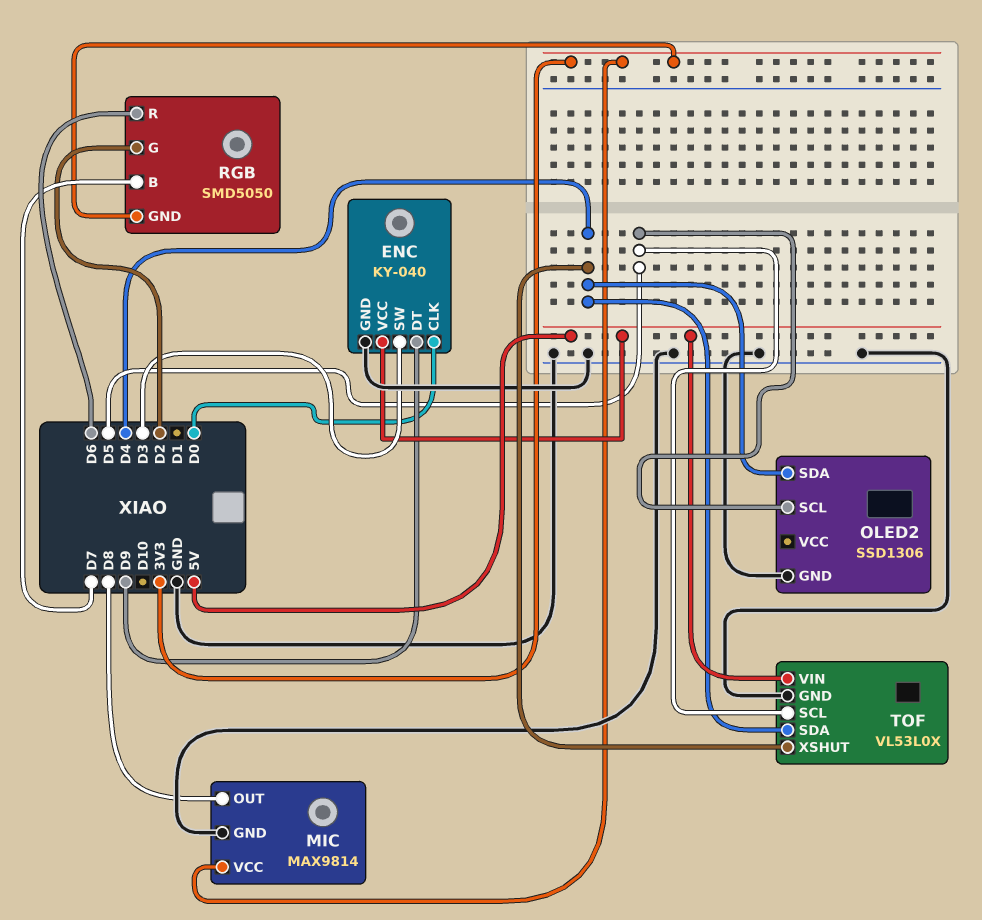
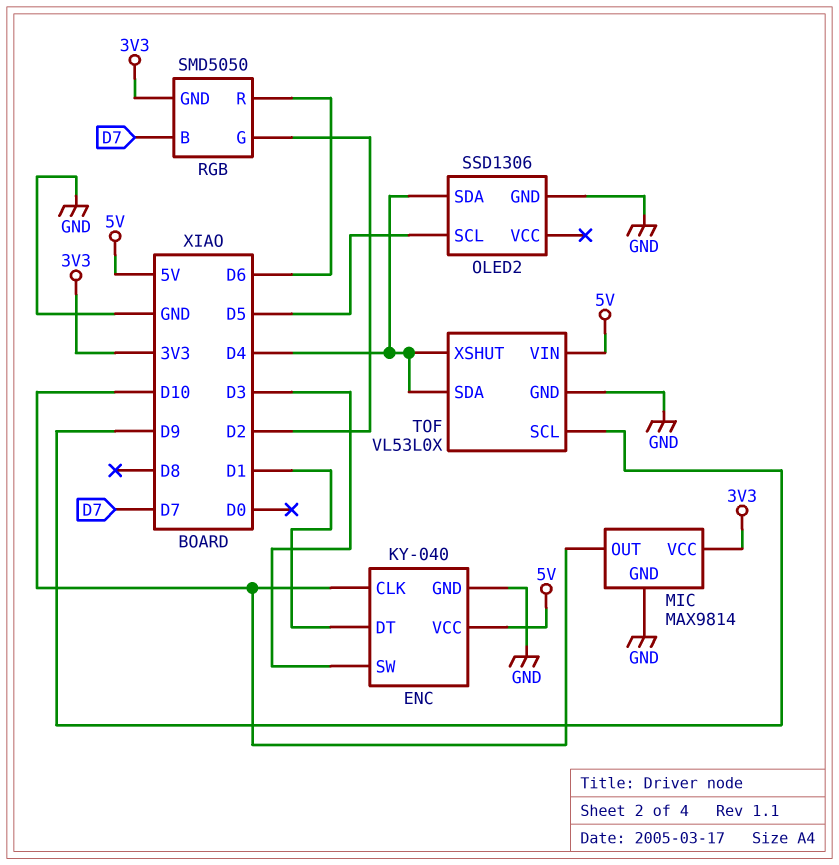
ENC pin CLK: D0 -> D10
ENC pin DT: D9 -> D1
MIC pin OUT: D8 -> D10
TOF pin SCL: D5 -> D9

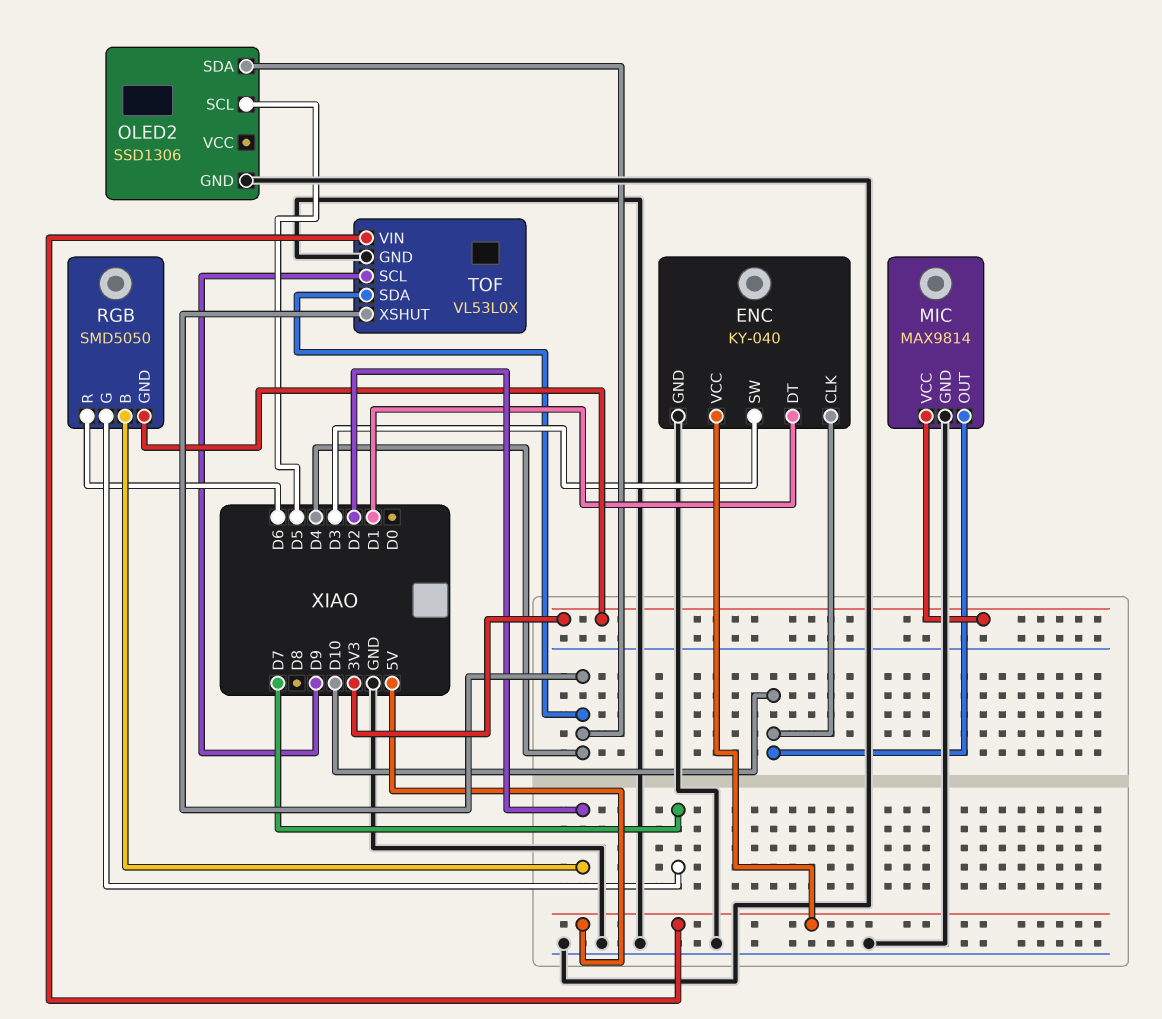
RGB pin B: D7 -> D2
RGB pin G: D2 -> D7

